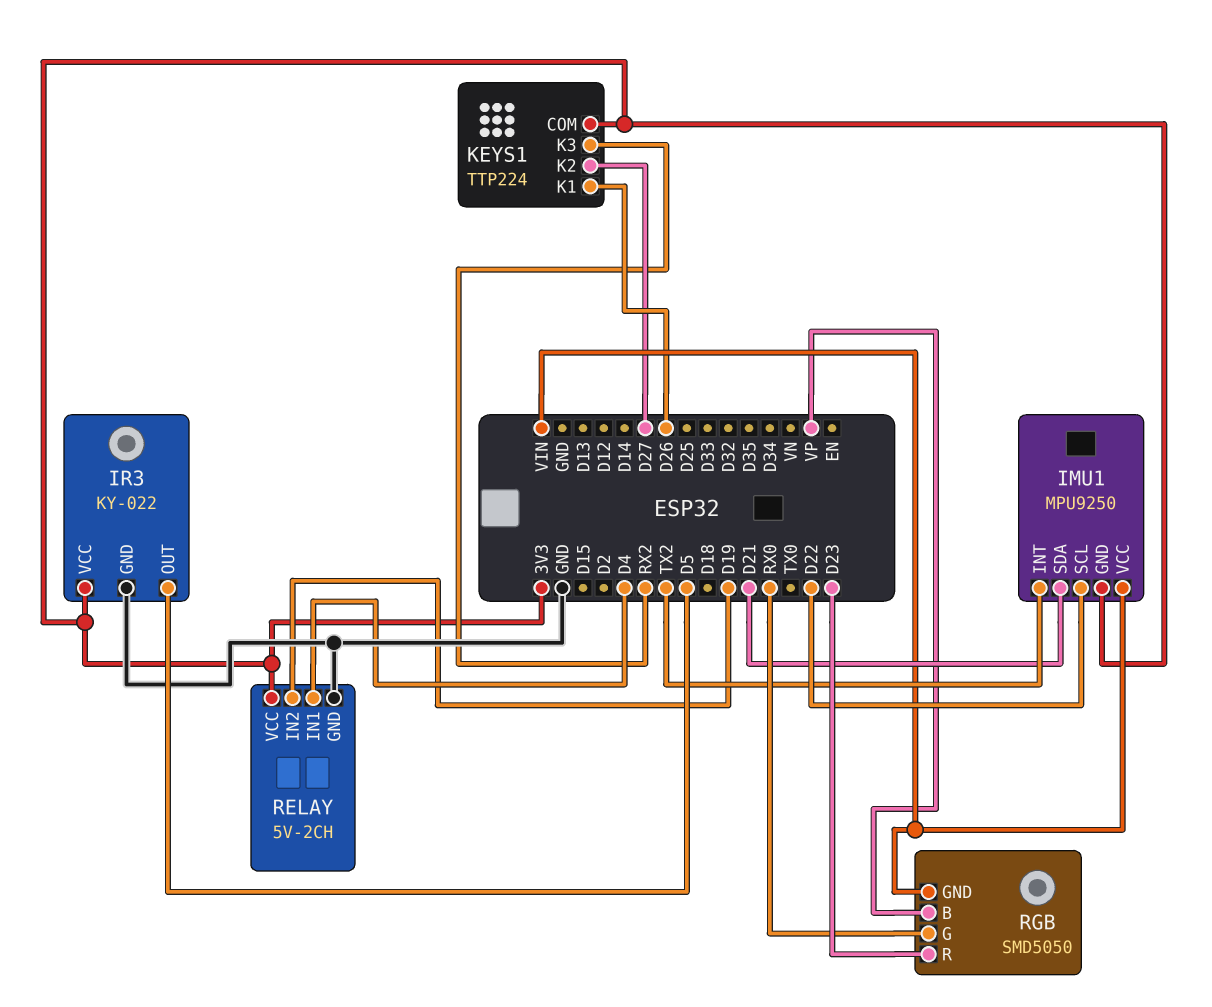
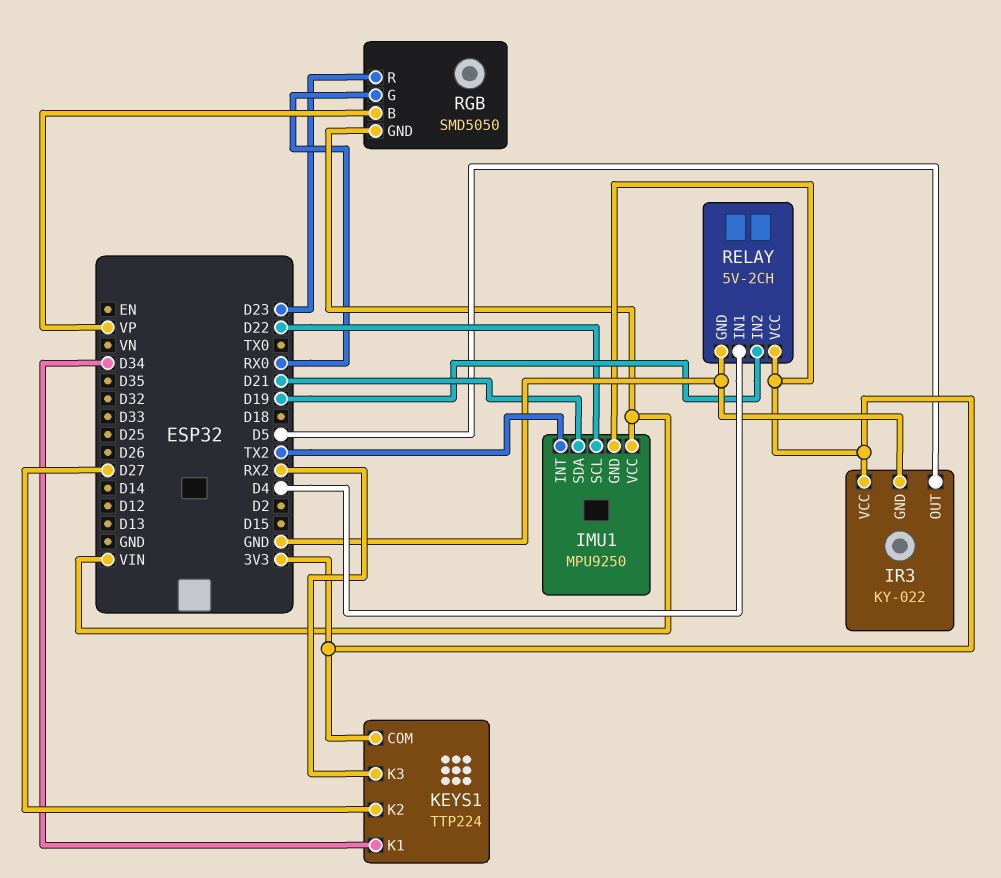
KEYS1 pin K1: D26 -> D34

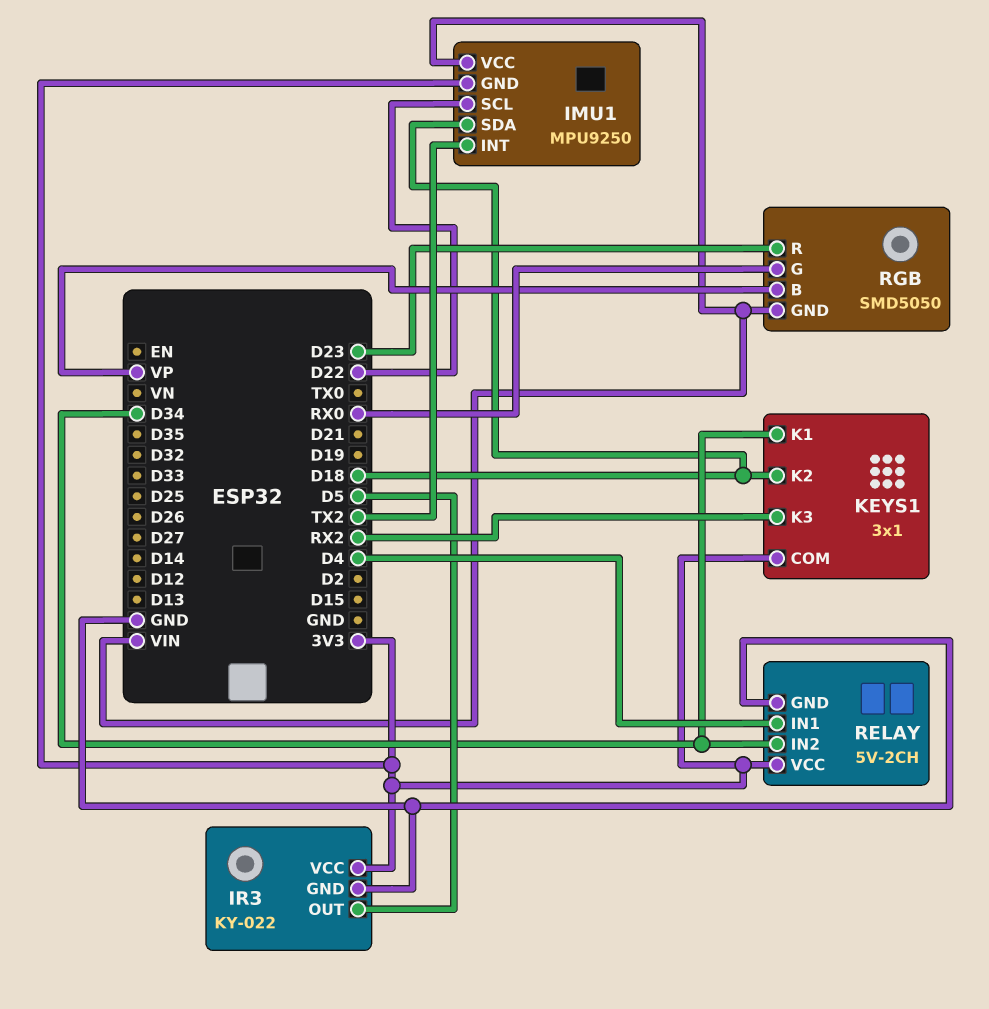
IMU1 pin SDA: D21 -> D18
KEYS1: TTP224 -> 3x1
KEYS1 pin K2: D27 -> D18
RELAY pin IN2: D19 -> D34

